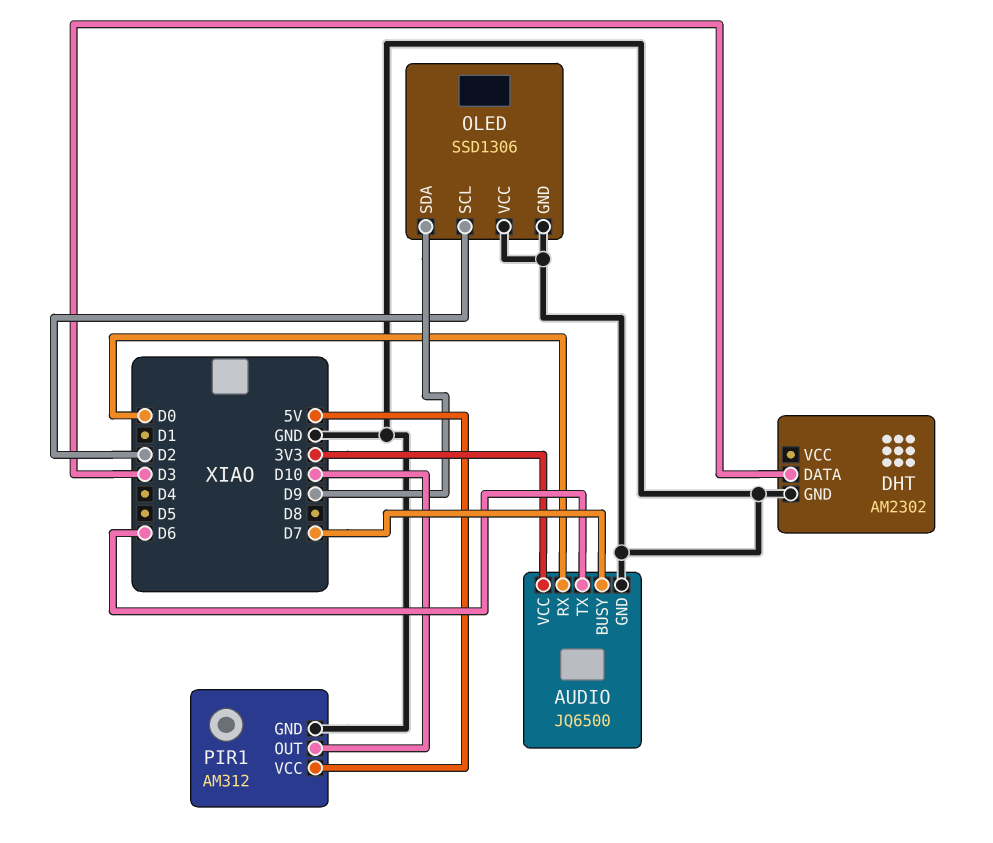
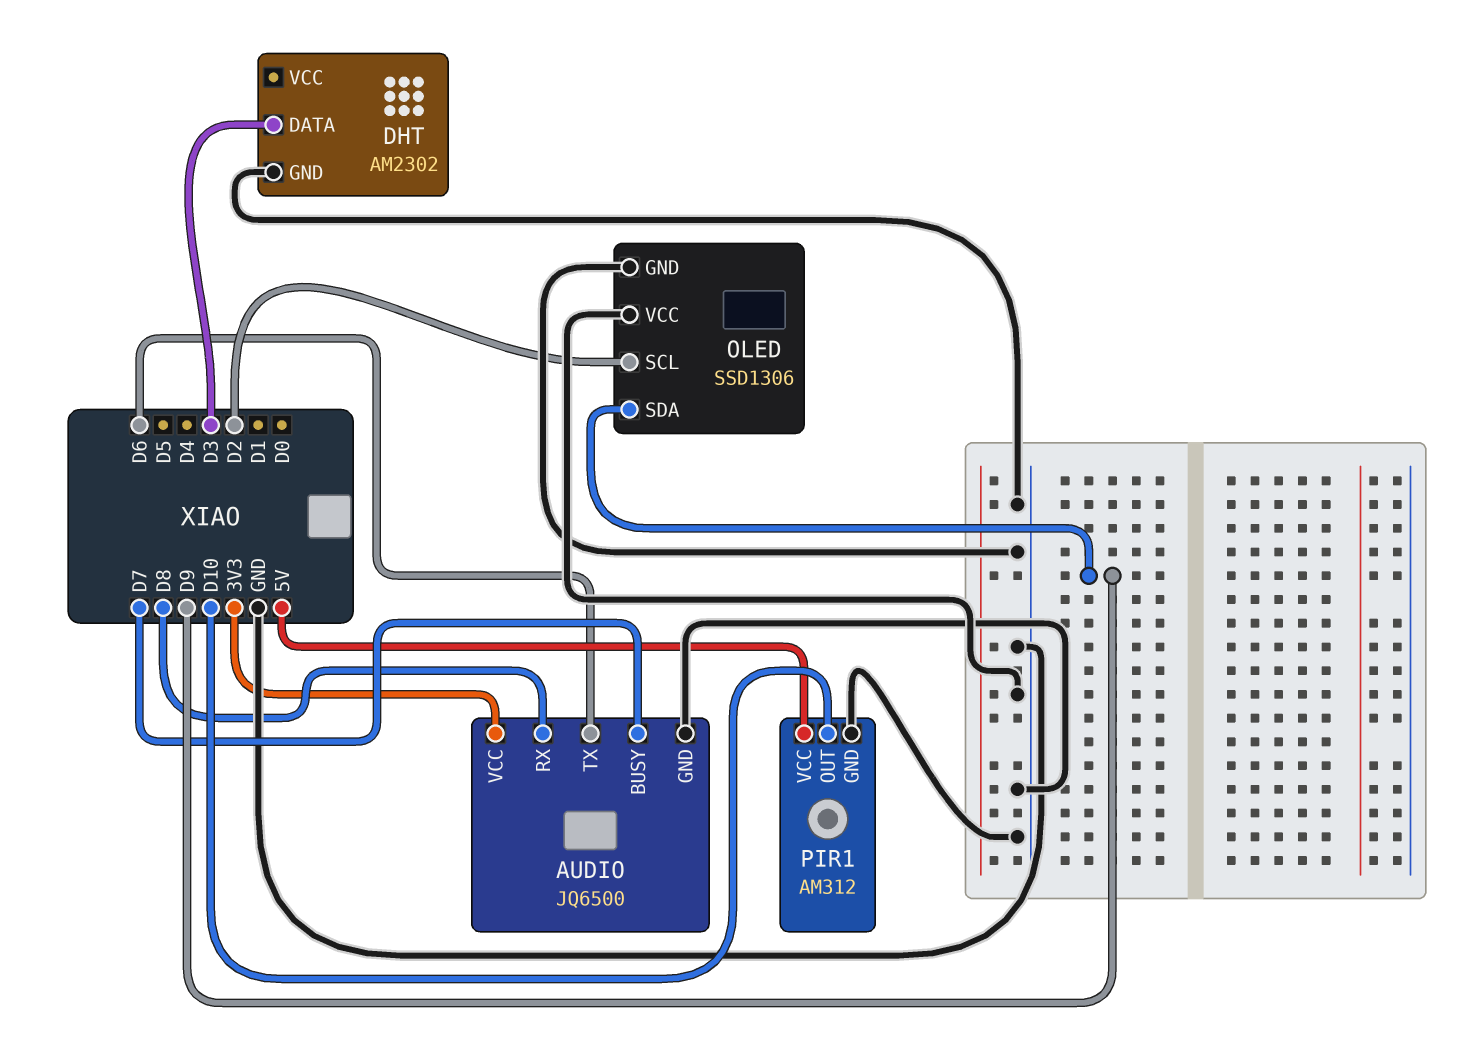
AUDIO pin RX: D0 -> D8

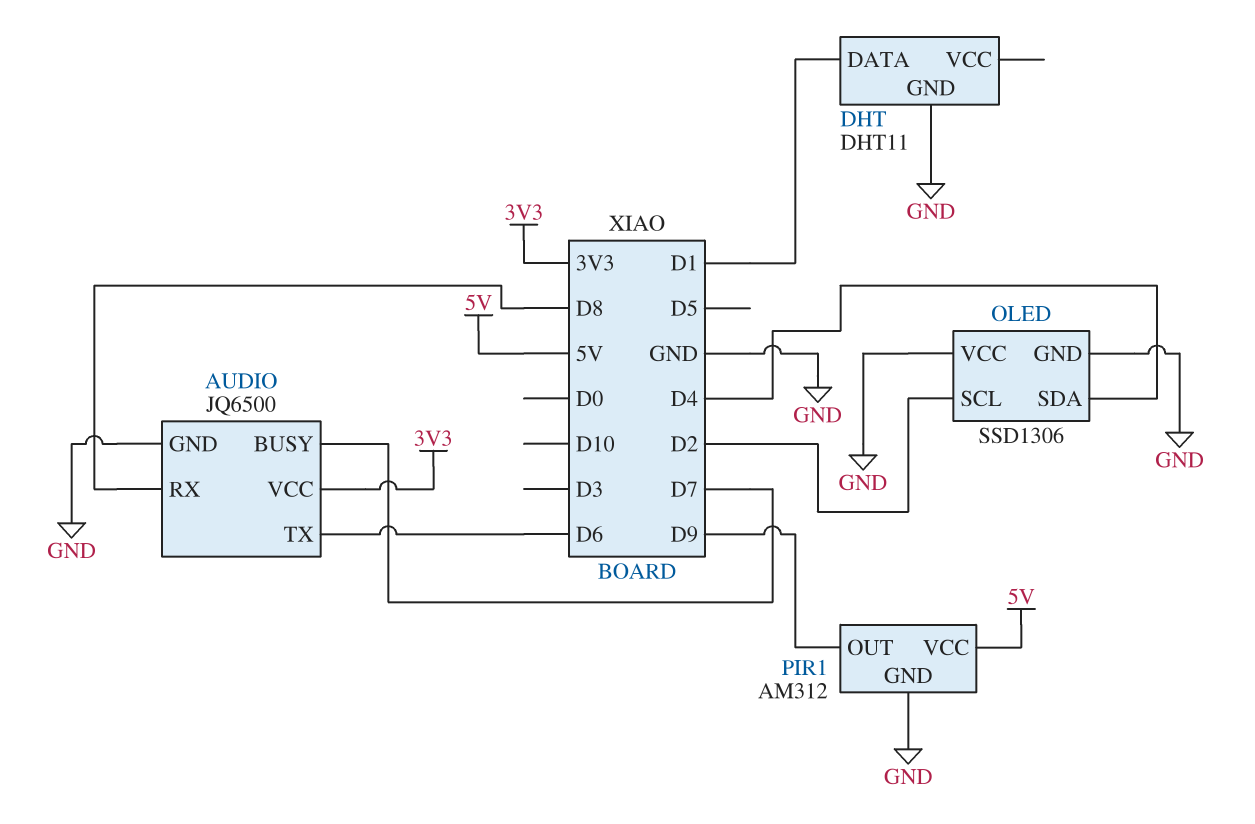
DHT: AM2302 -> DHT11
DHT pin DATA: D3 -> D1
OLED pin SDA: D9 -> D4
PIR1 pin OUT: D10 -> D9

